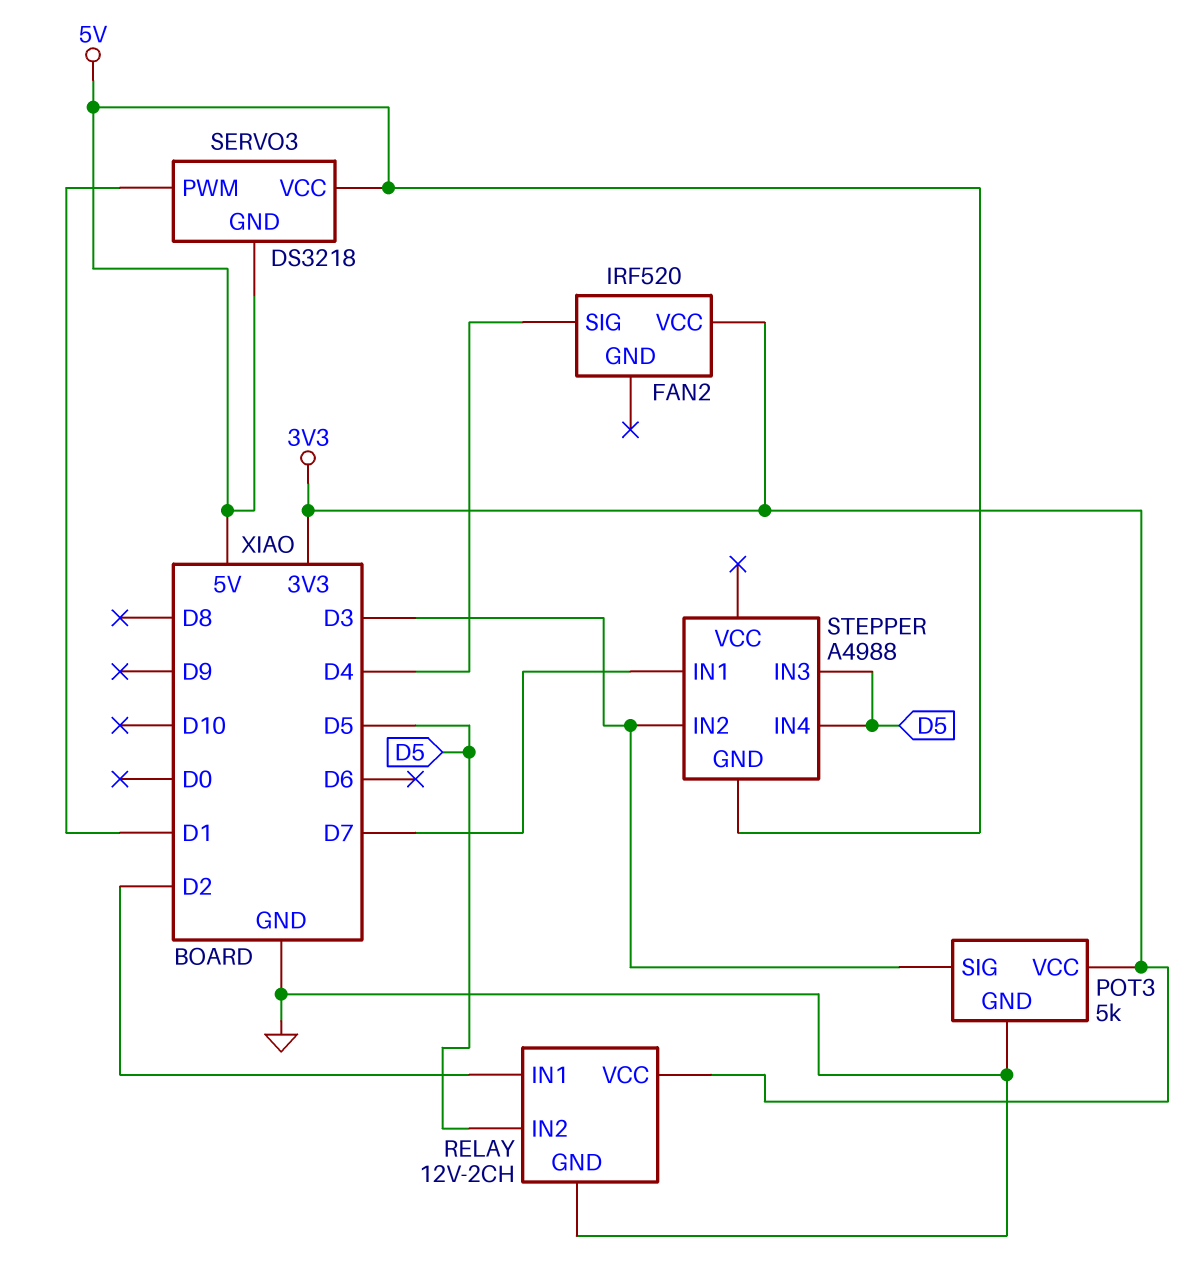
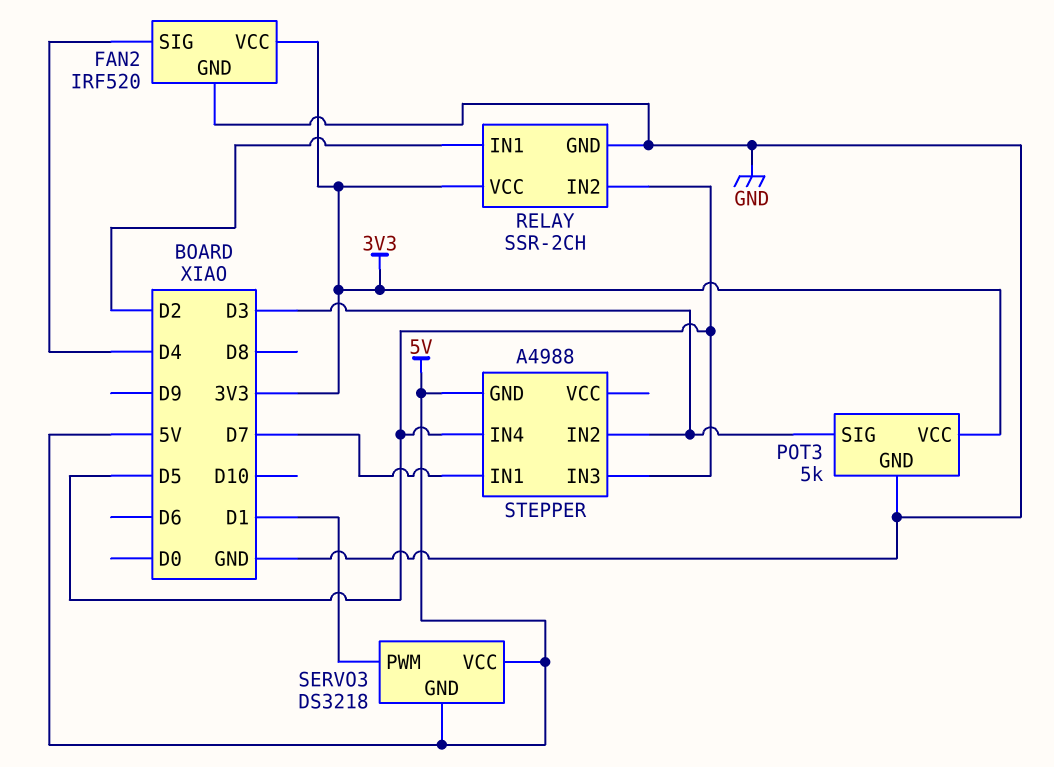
FAN2 pin GND: none -> GND
RELAY: 12V-2CH -> SSR-2CH

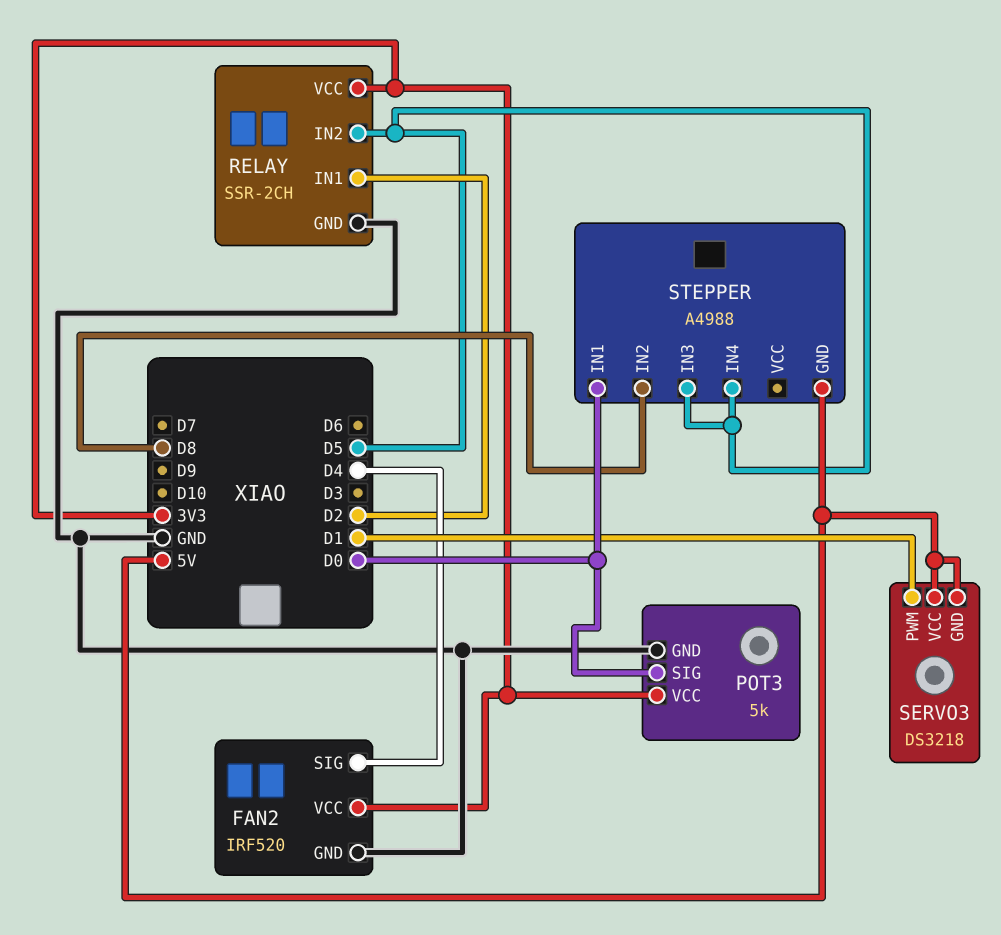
POT3 pin SIG: D3 -> D0
STEPPER pin IN1: D7 -> D0
STEPPER pin IN2: D3 -> D8

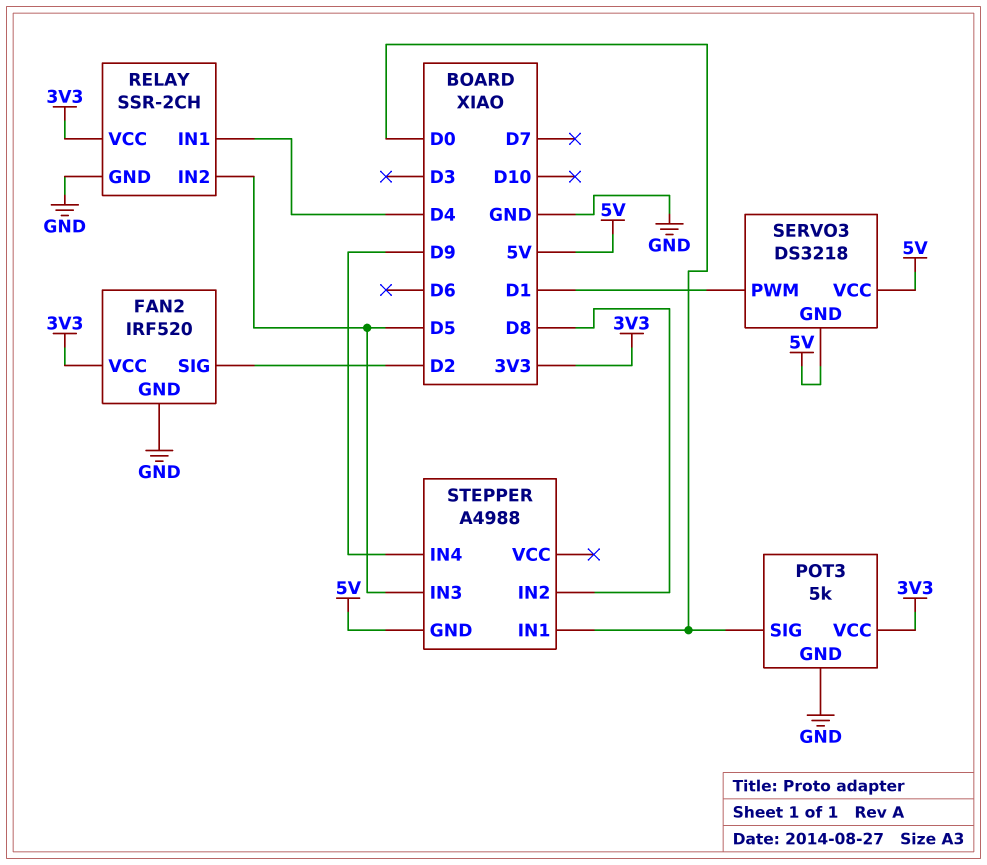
FAN2 pin SIG: D4 -> D2
RELAY pin IN1: D2 -> D4
STEPPER pin IN4: D5 -> D9

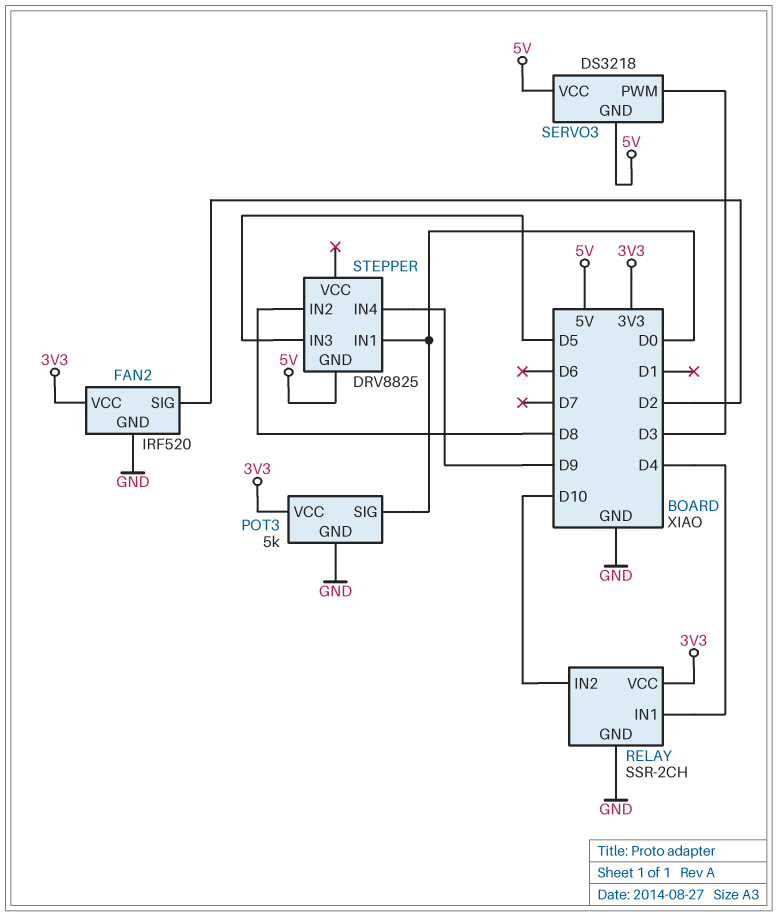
RELAY pin IN2: D5 -> D10
SERVO3 pin PWM: D1 -> D3
STEPPER: A4988 -> DRV8825

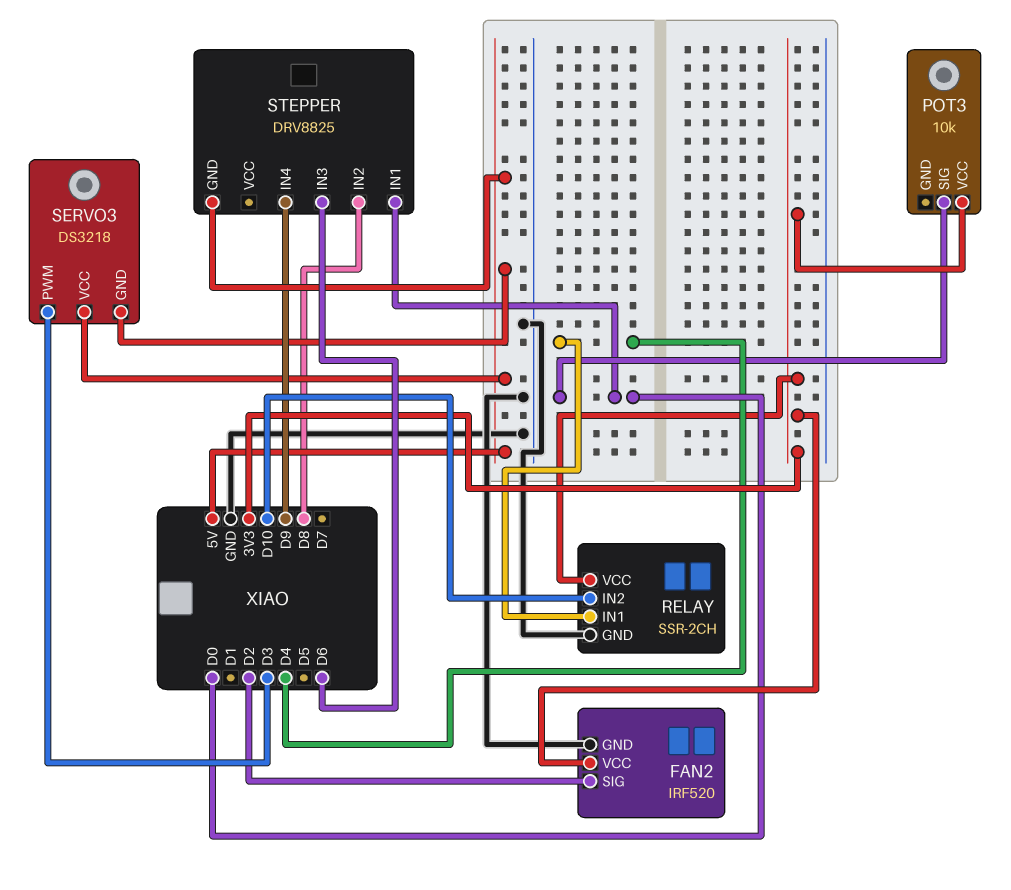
POT3: 5k -> 10k
POT3 pin GND: GND -> none
STEPPER pin IN3: D5 -> D6

